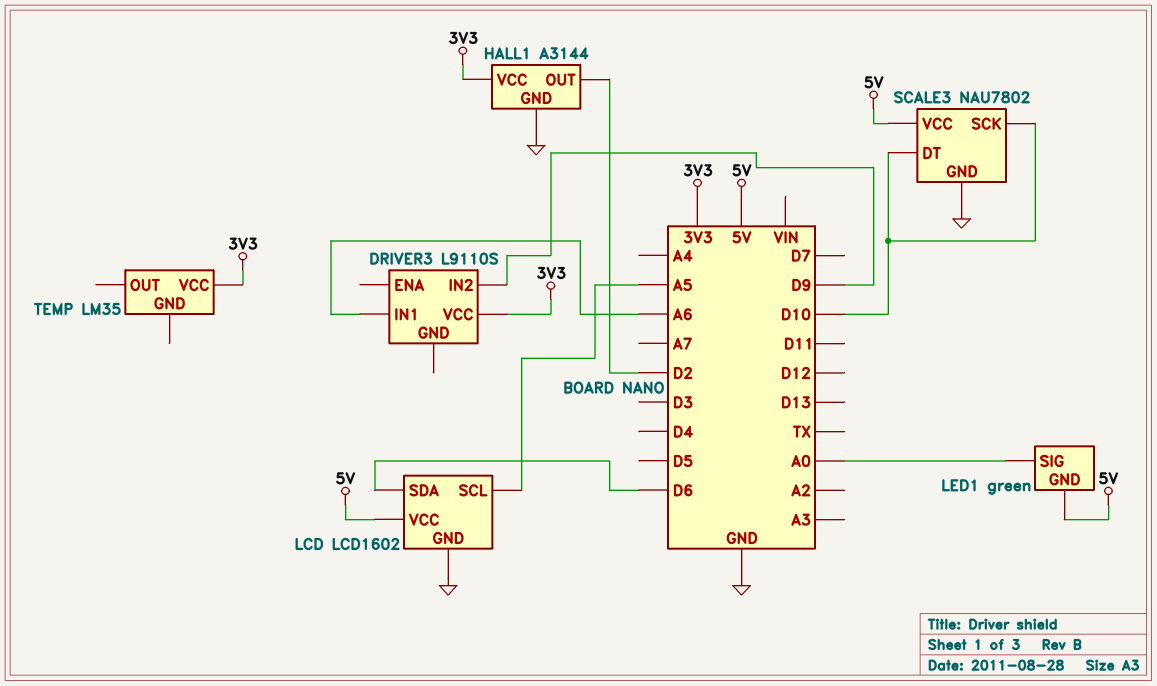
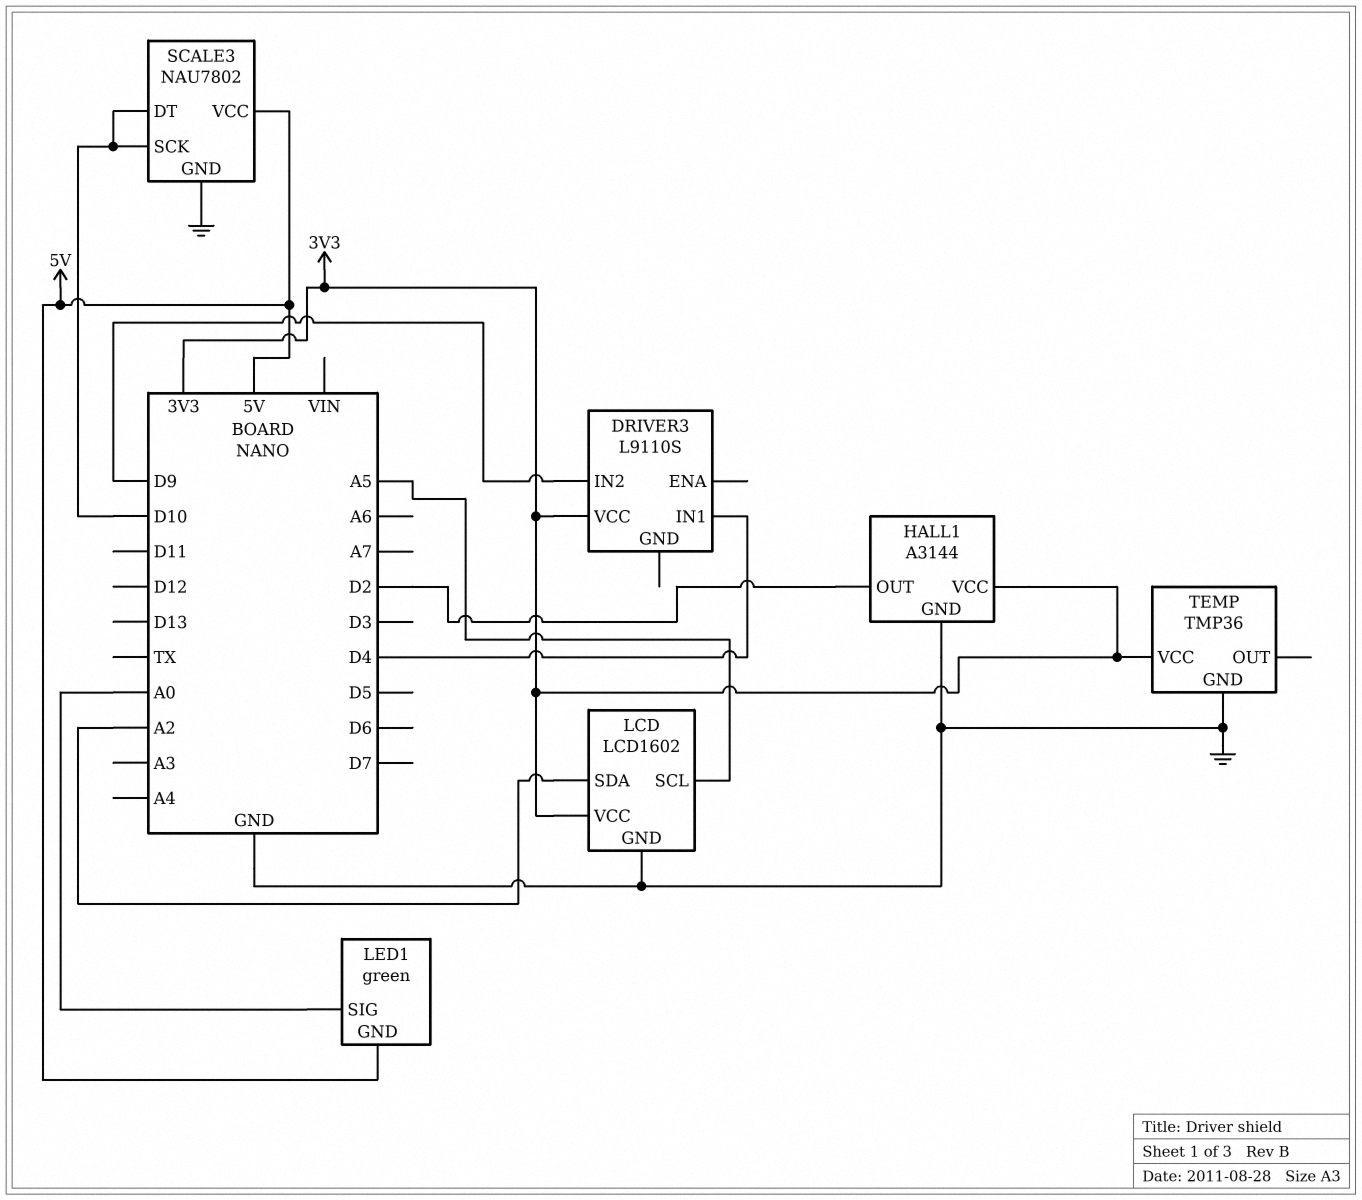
DRIVER3 pin IN1: A6 -> D4
LCD pin SDA: D6 -> A2
LCD pin VCC: 5V -> 3V3
TEMP: LM35 -> TMP36
TEMP pin GND: none -> GND

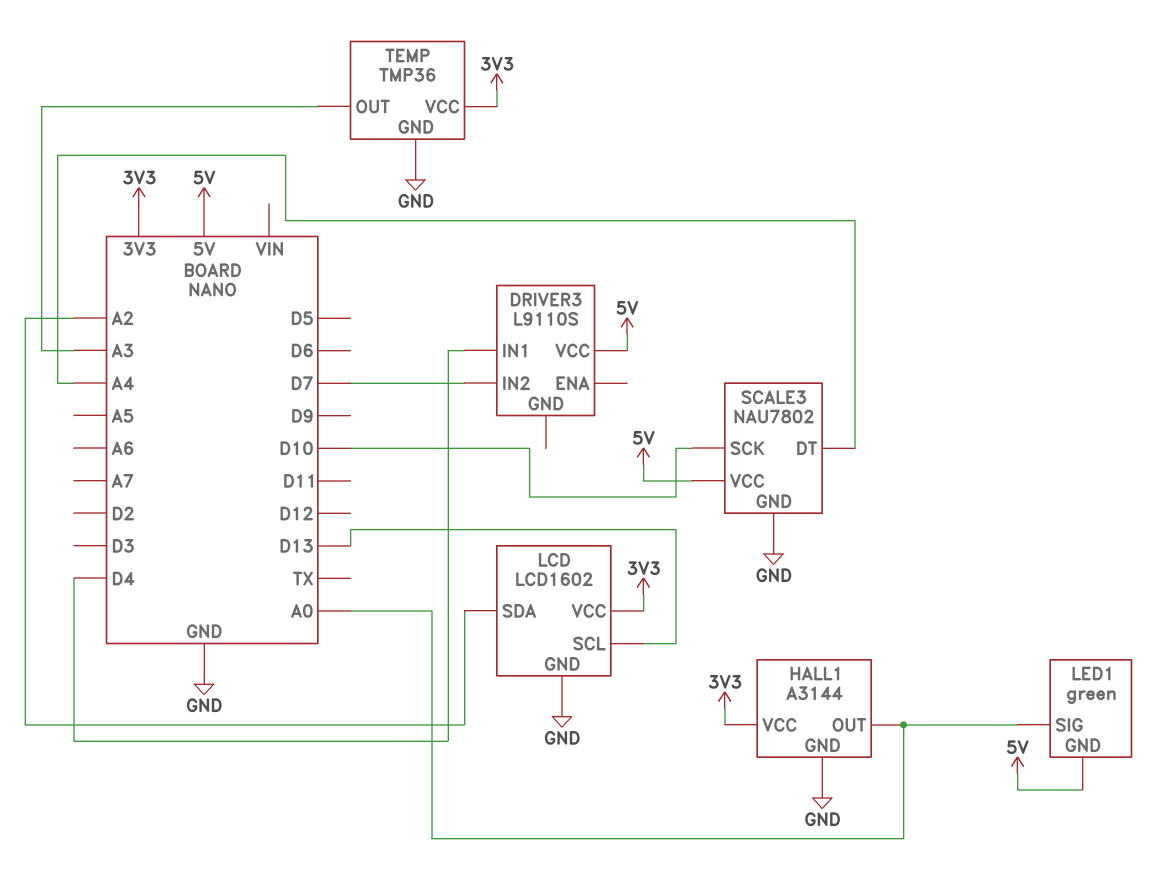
DRIVER3 pin IN2: D9 -> D7
DRIVER3 pin VCC: 3V3 -> 5V
HALL1 pin OUT: D2 -> A0
LCD pin SCL: A5 -> D13
SCALE3 pin DT: D10 -> A4
TEMP pin OUT: none -> A3

